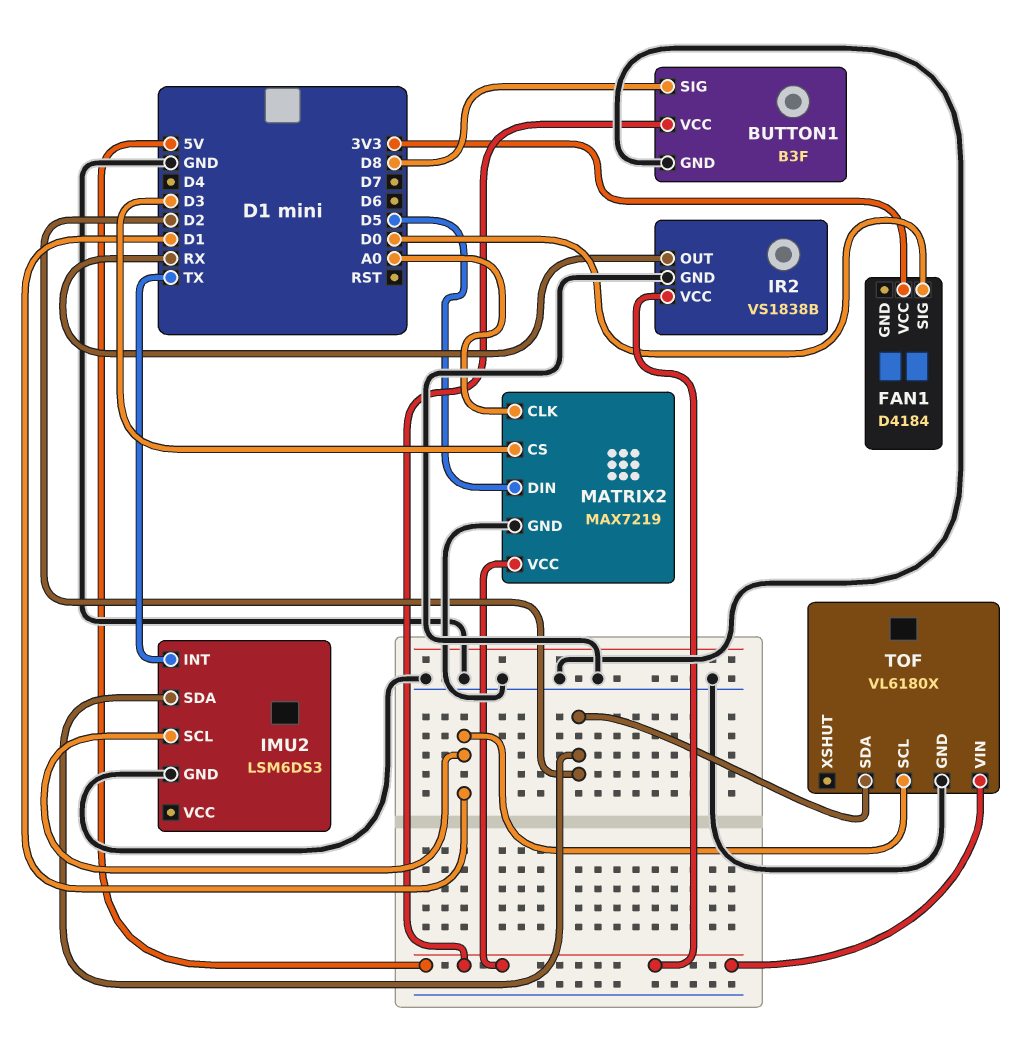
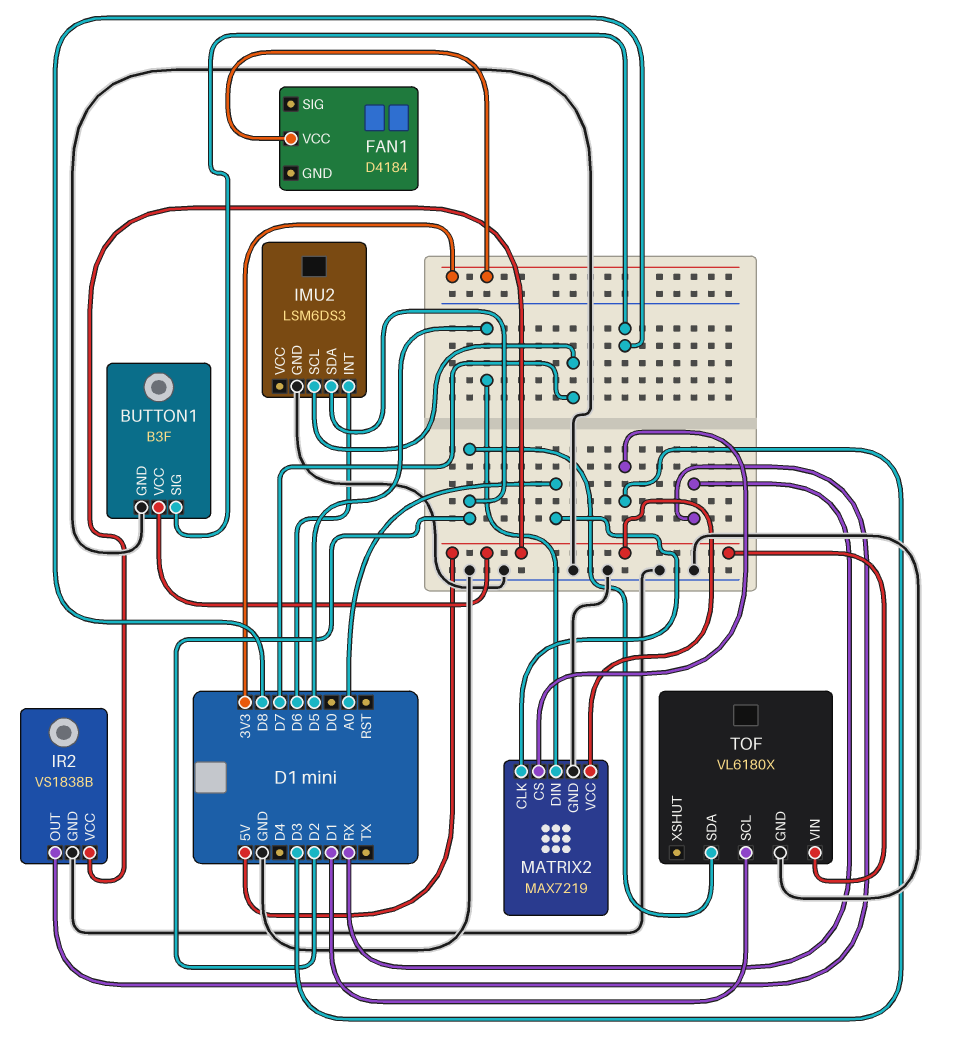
FAN1 pin SIG: D0 -> none
IMU2 pin INT: TX -> D6
IMU2 pin SCL: D1 -> D7

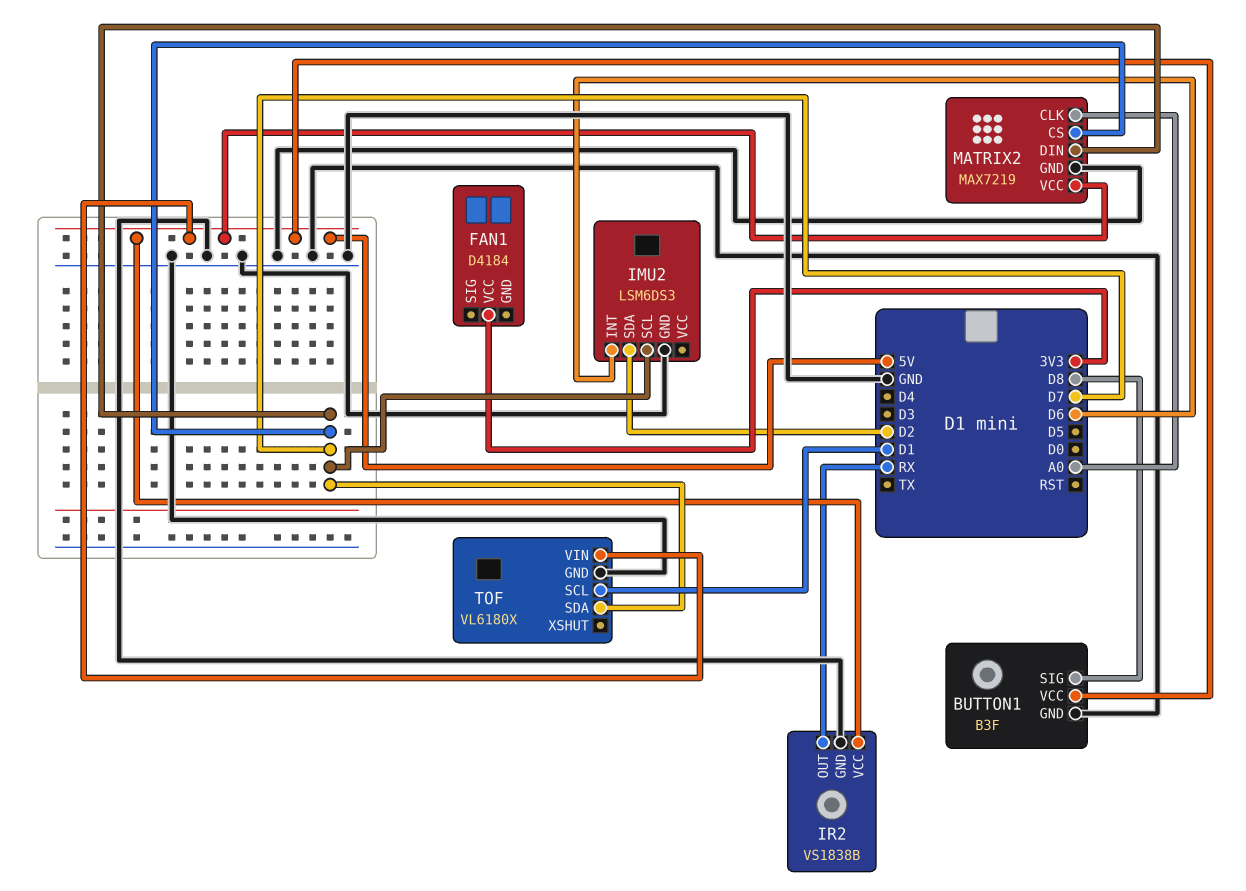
MATRIX2 pin CS: D3 -> D7
MATRIX2 pin DIN: D5 -> D7
TOF pin SDA: D2 -> D7

